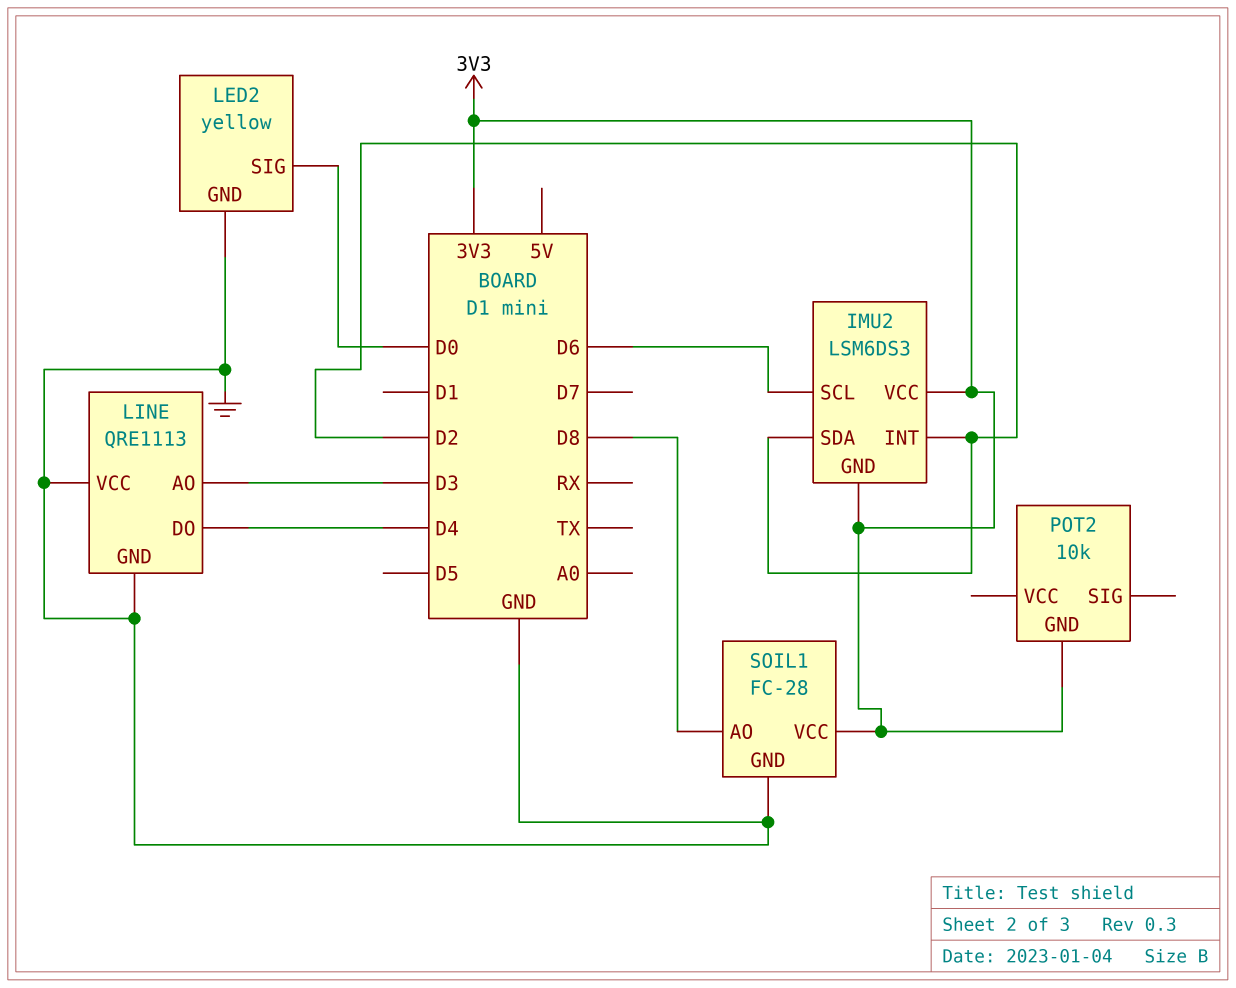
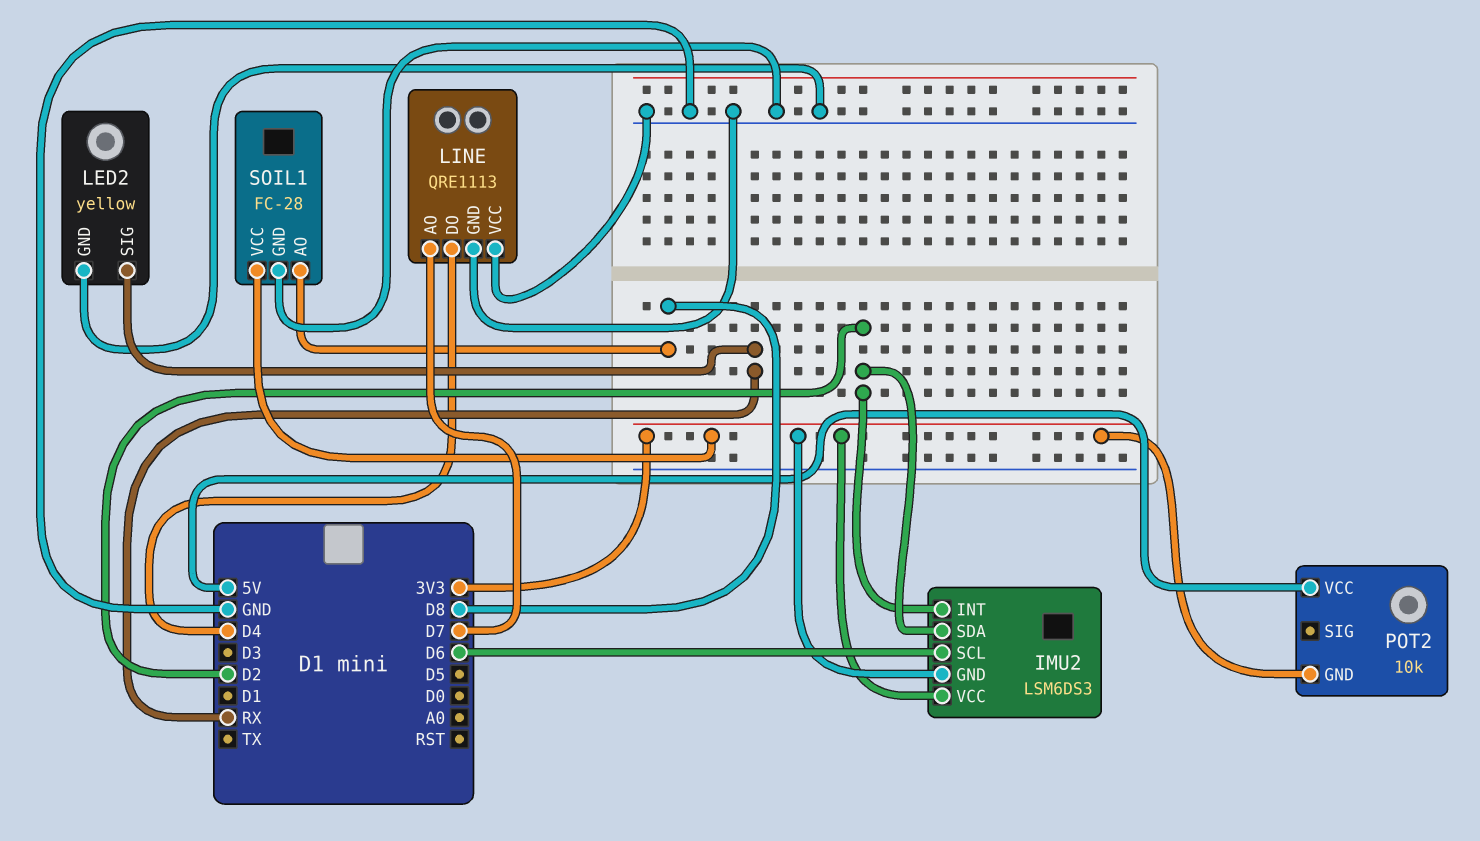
LED2 pin SIG: D0 -> RX
LINE pin AO: D3 -> D7
POT2 pin VCC: none -> 5V

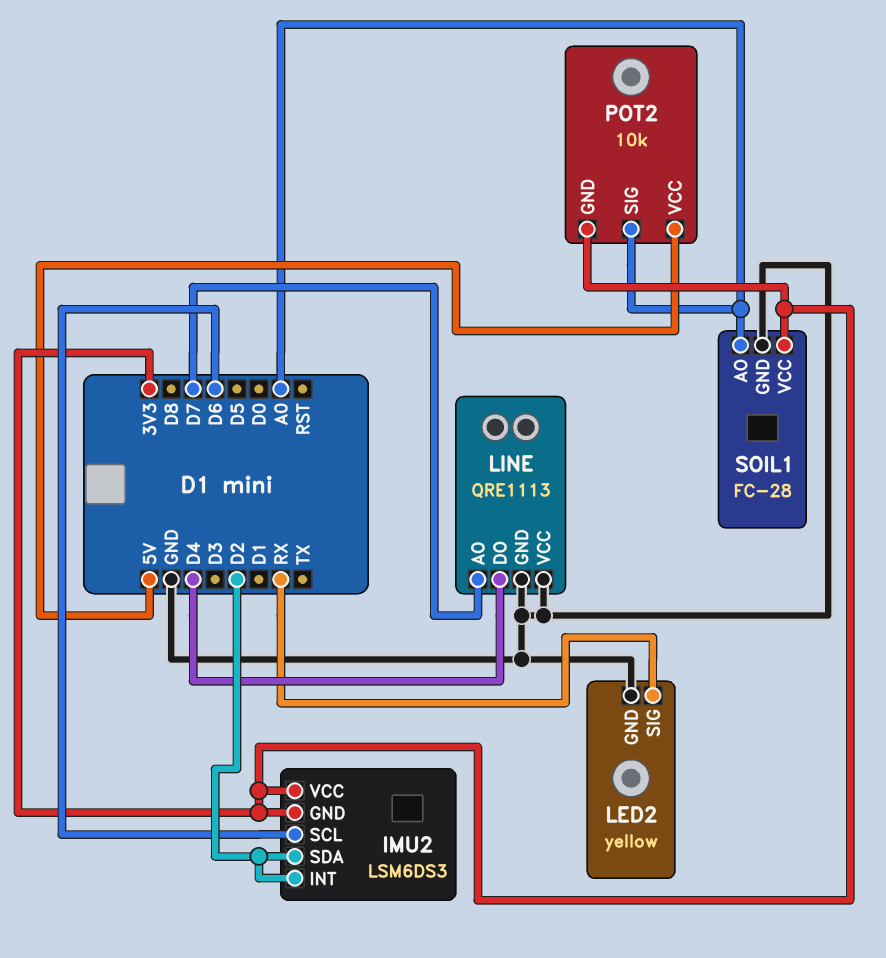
POT2 pin SIG: none -> A0
SOIL1 pin AO: D8 -> A0

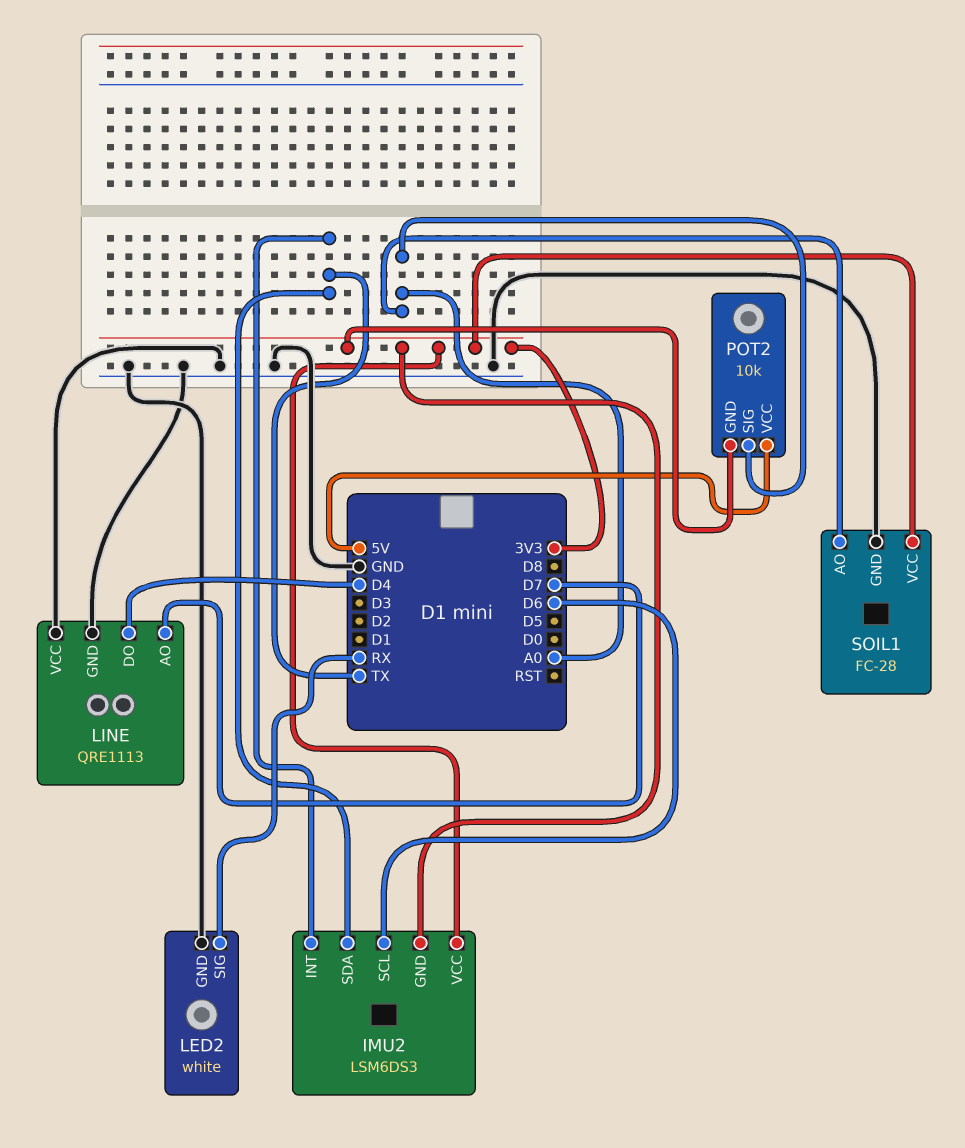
IMU2 pin INT: D2 -> TX
IMU2 pin SDA: D2 -> TX
LED2: yellow -> white

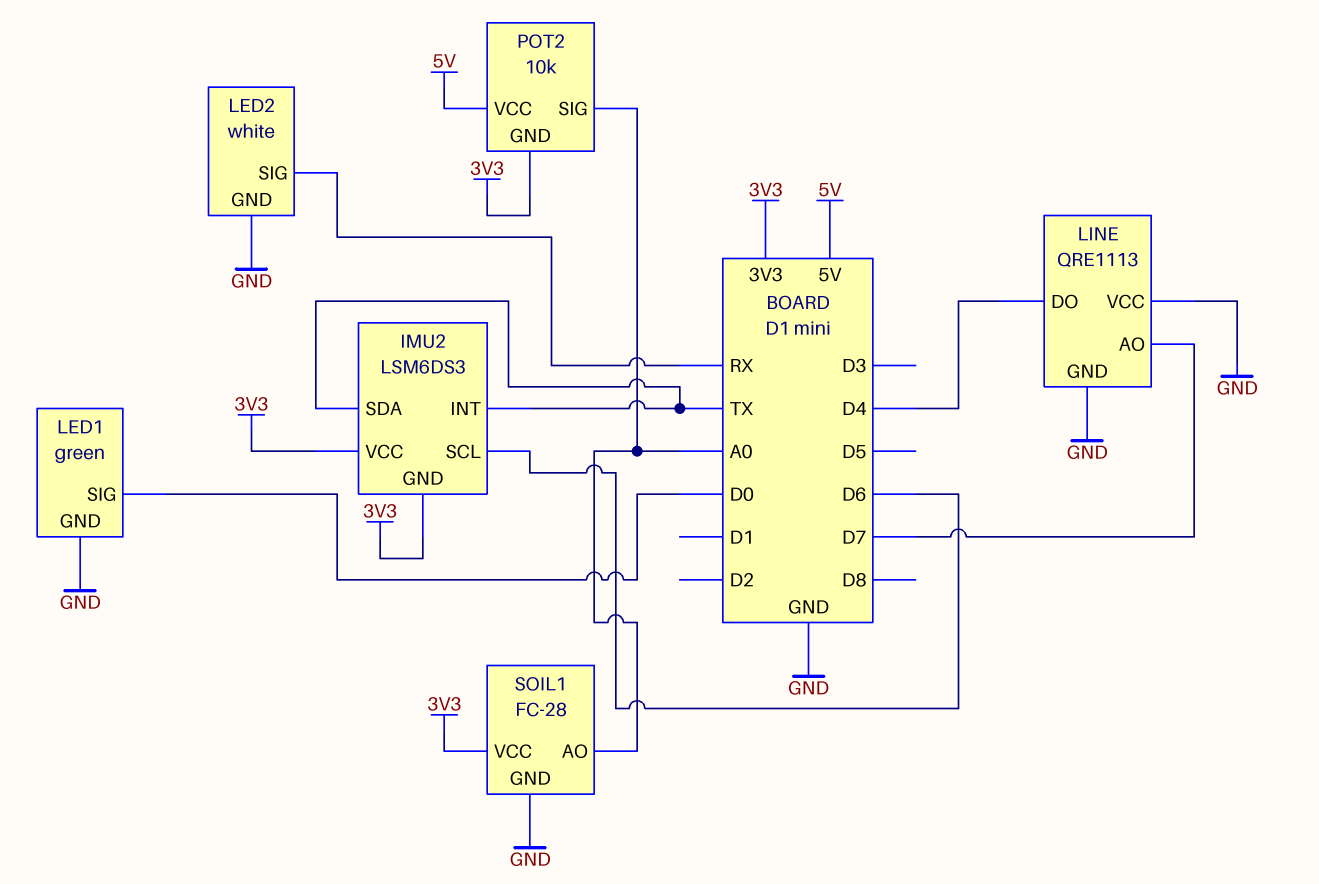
LED1: none -> green
LED1 pin GND: none -> GND
LED1 pin SIG: none -> D0

